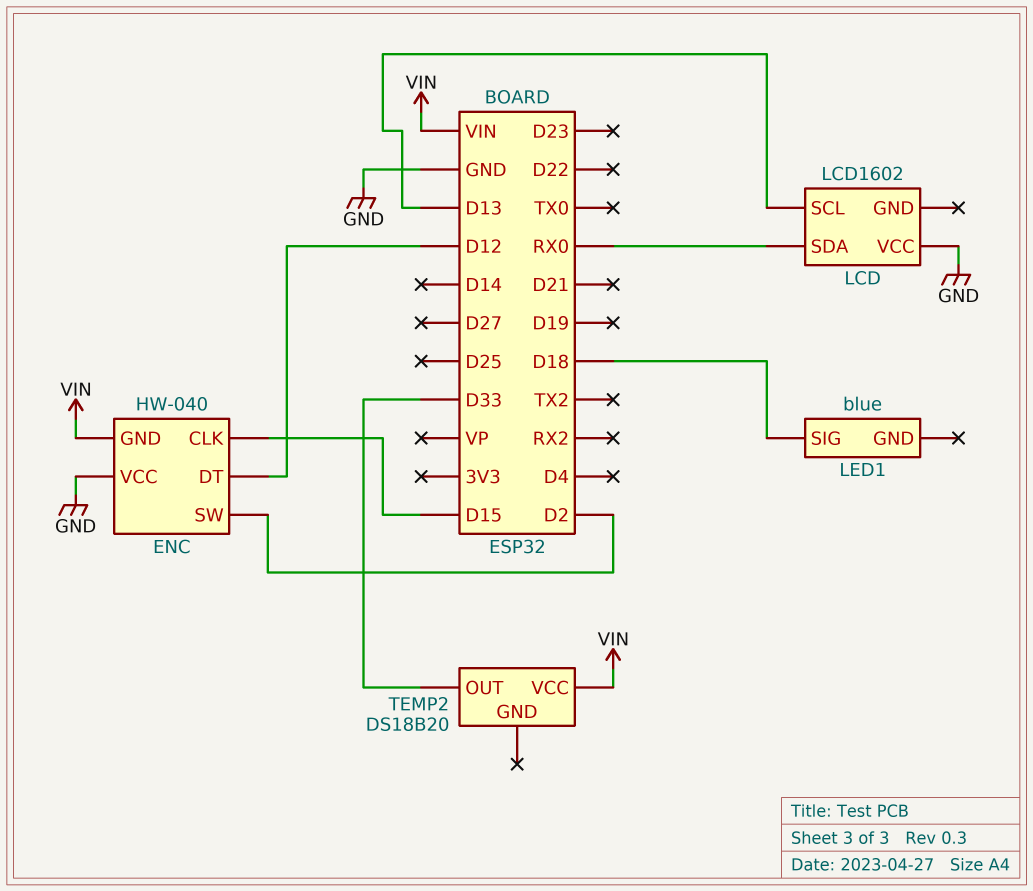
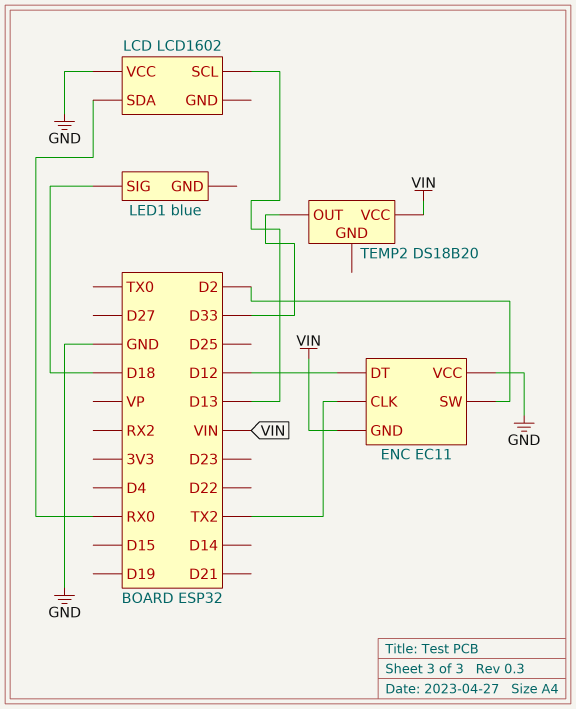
ENC: HW-040 -> EC11
ENC pin CLK: D15 -> TX2

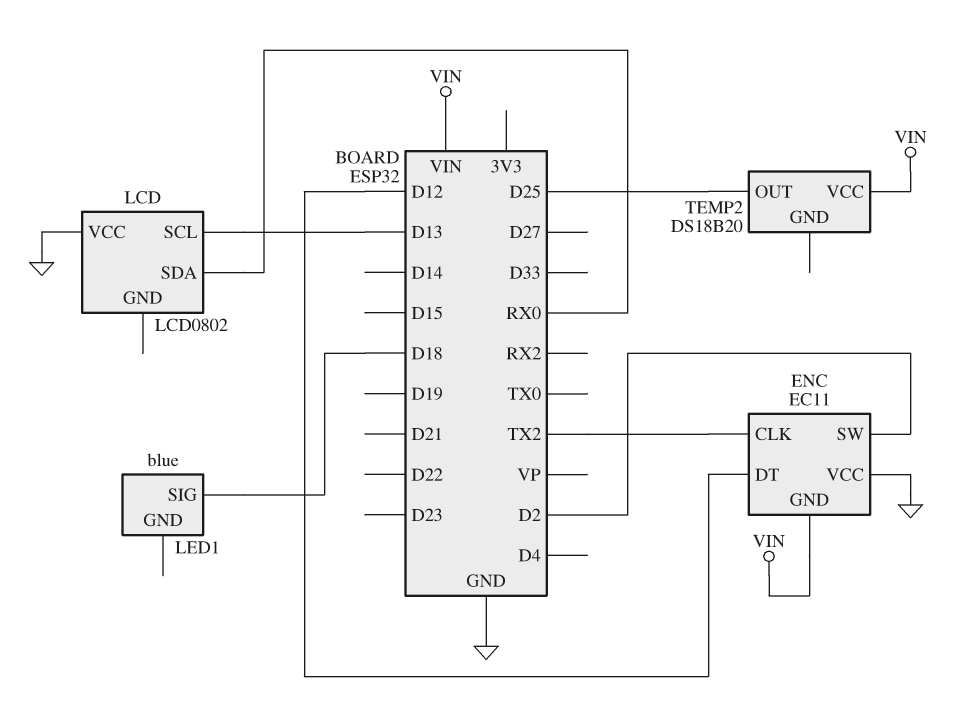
LCD: LCD1602 -> LCD0802
TEMP2 pin OUT: D33 -> D25

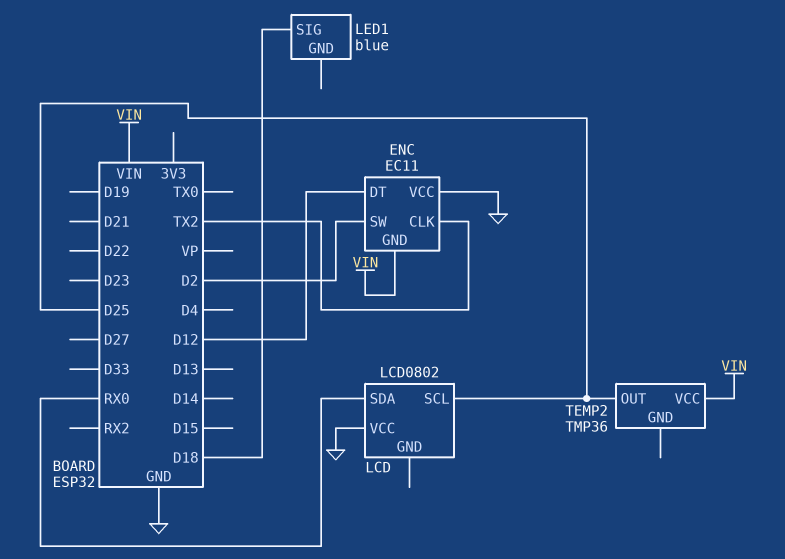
LCD pin SCL: D13 -> D25
TEMP2: DS18B20 -> TMP36

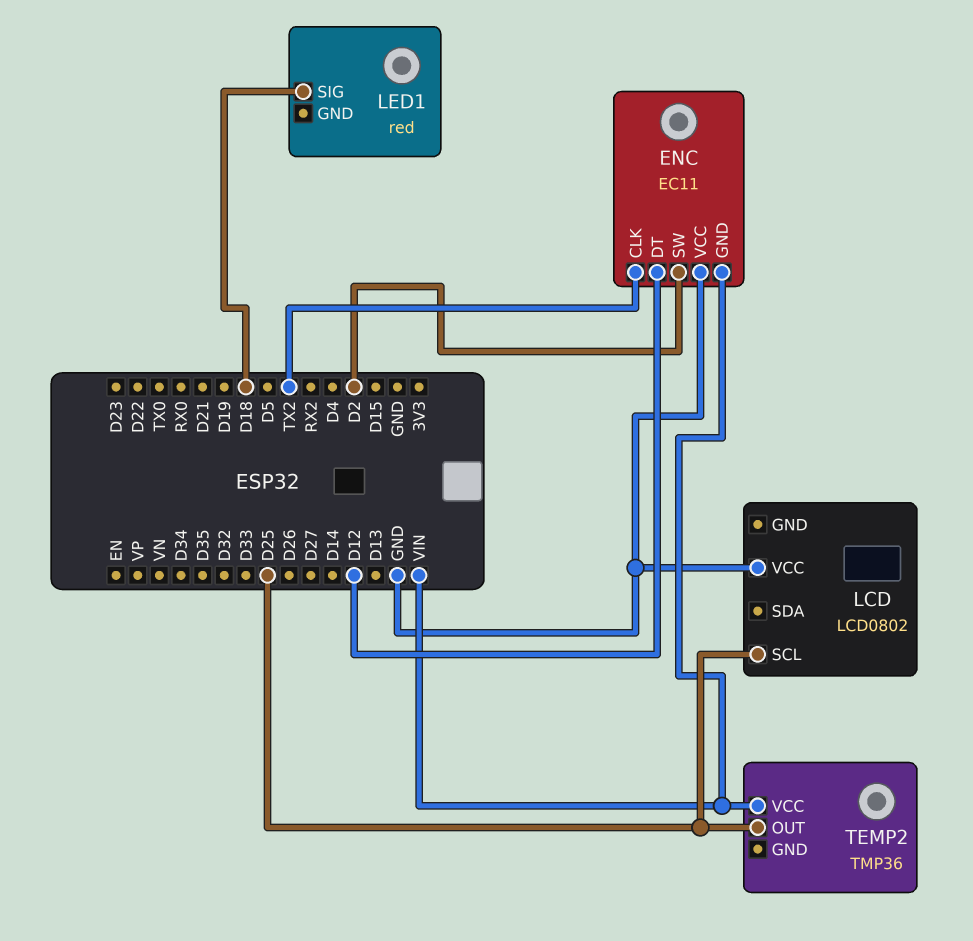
LCD pin SDA: RX0 -> none
LED1: blue -> red

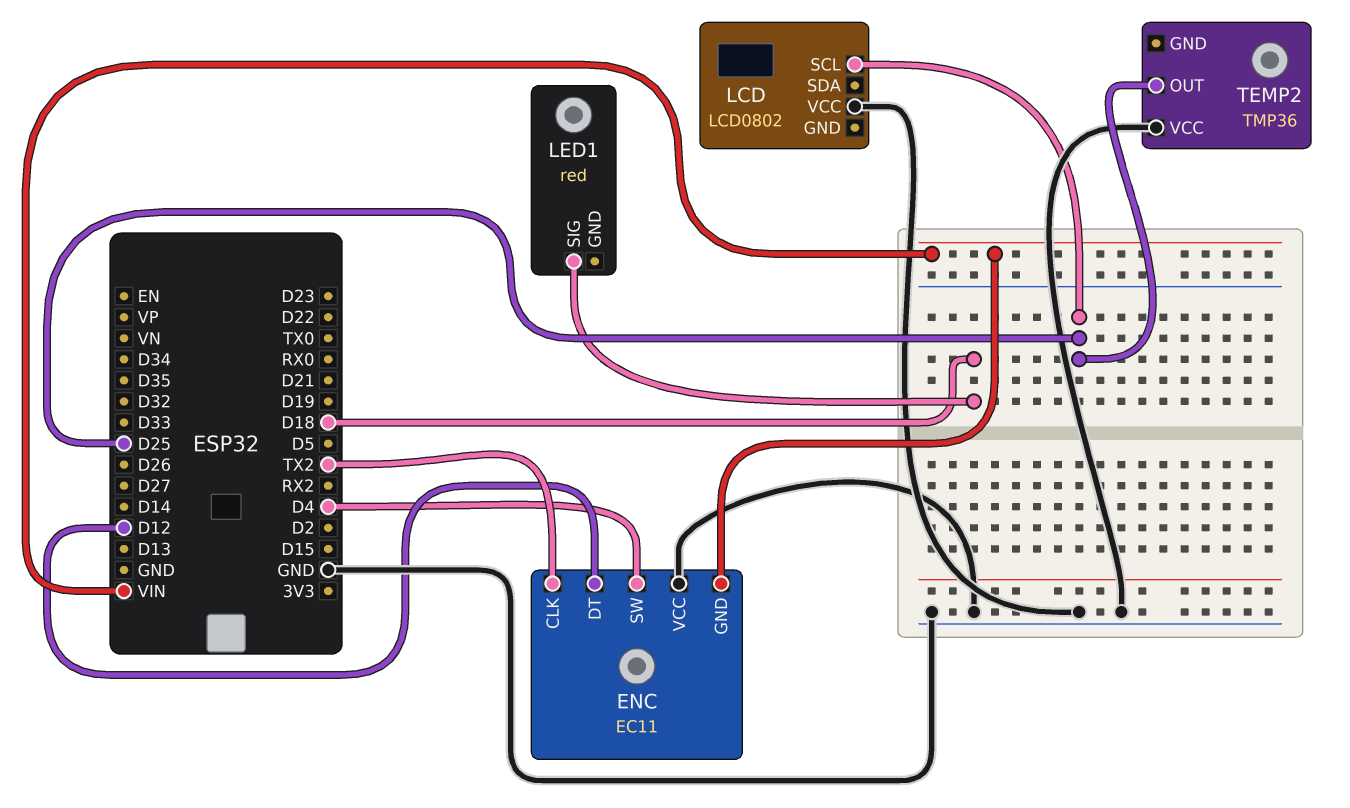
ENC pin SW: D2 -> D4
TEMP2 pin VCC: VIN -> GND

